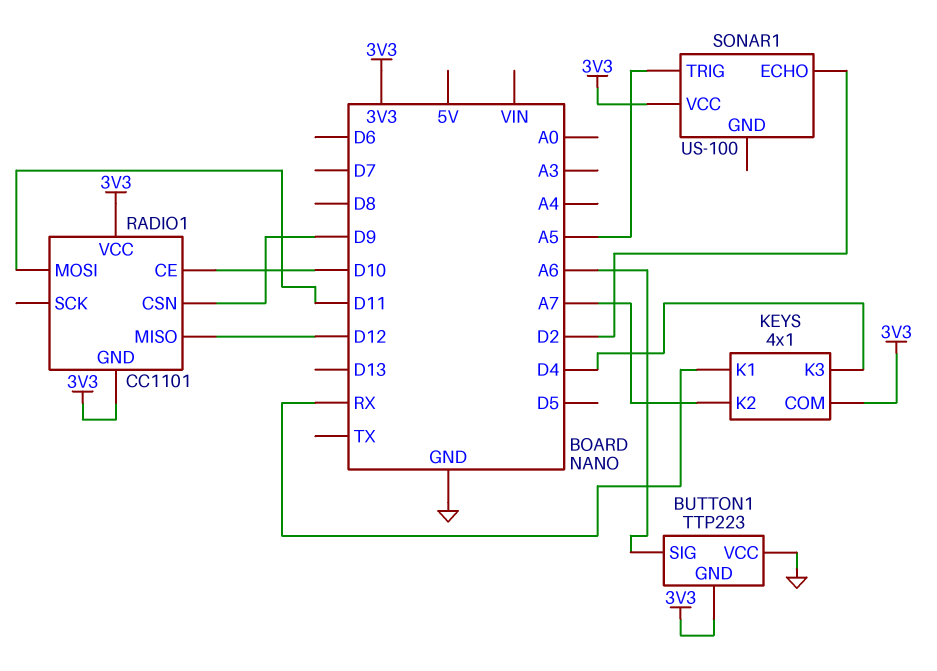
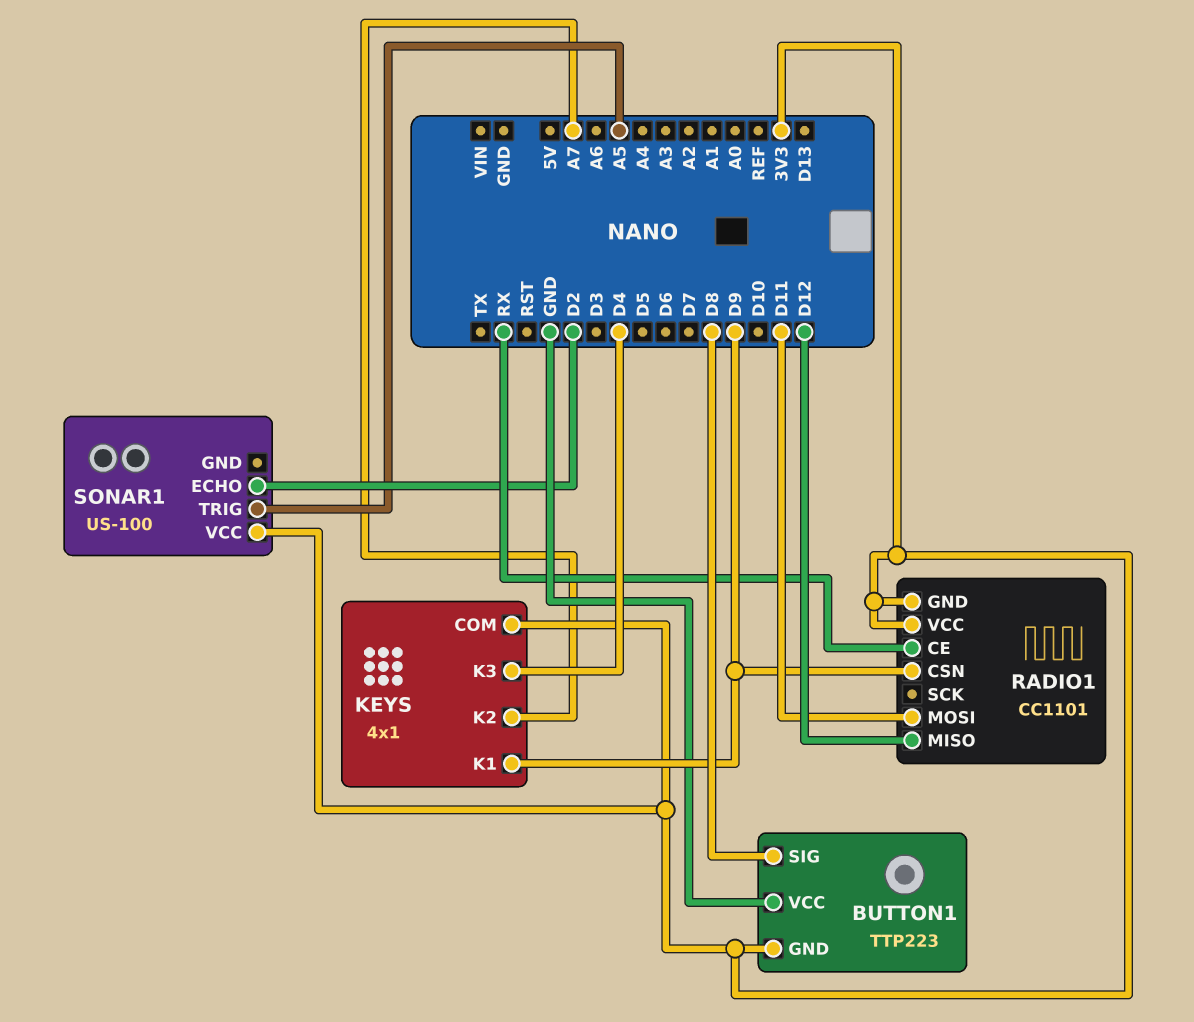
BUTTON1 pin SIG: A6 -> D8
KEYS pin K1: RX -> D9
RADIO1 pin CE: D10 -> RX

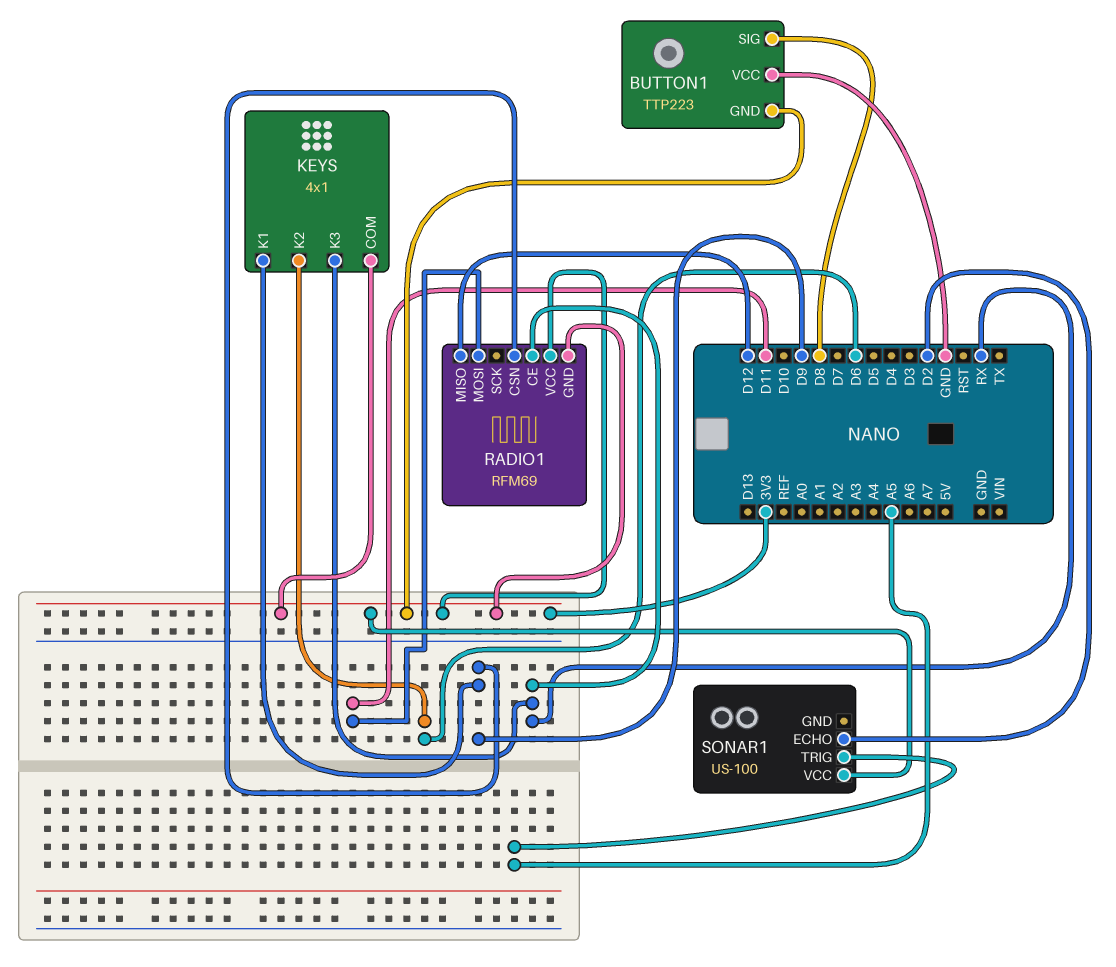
KEYS pin K2: A7 -> D6
KEYS pin K3: D4 -> RX
RADIO1: CC1101 -> RFM69

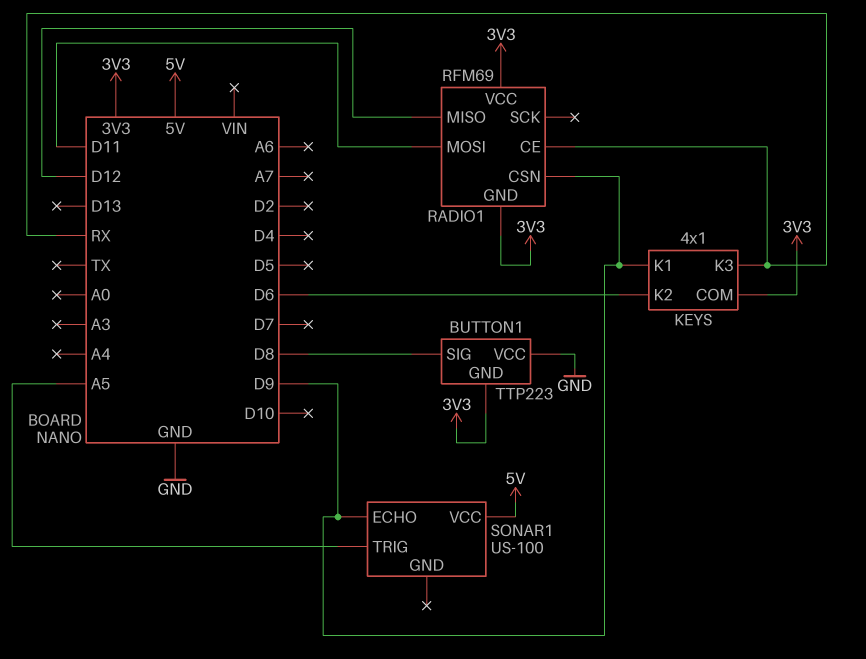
SONAR1 pin ECHO: D2 -> D9
SONAR1 pin VCC: 3V3 -> 5V

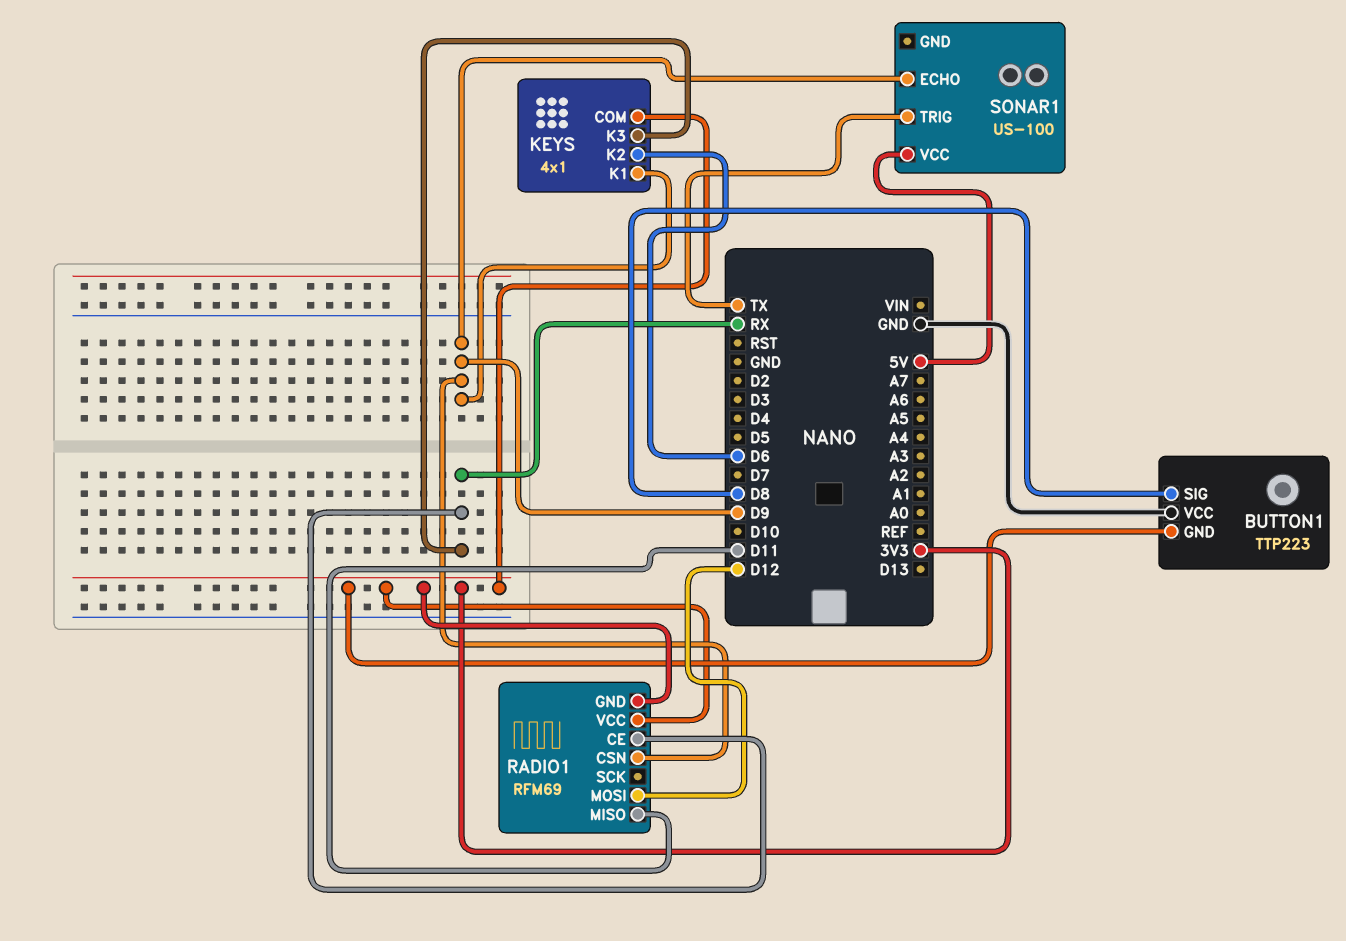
RADIO1 pin MISO: D12 -> D11
RADIO1 pin MOSI: D11 -> D12
SONAR1 pin TRIG: A5 -> TX

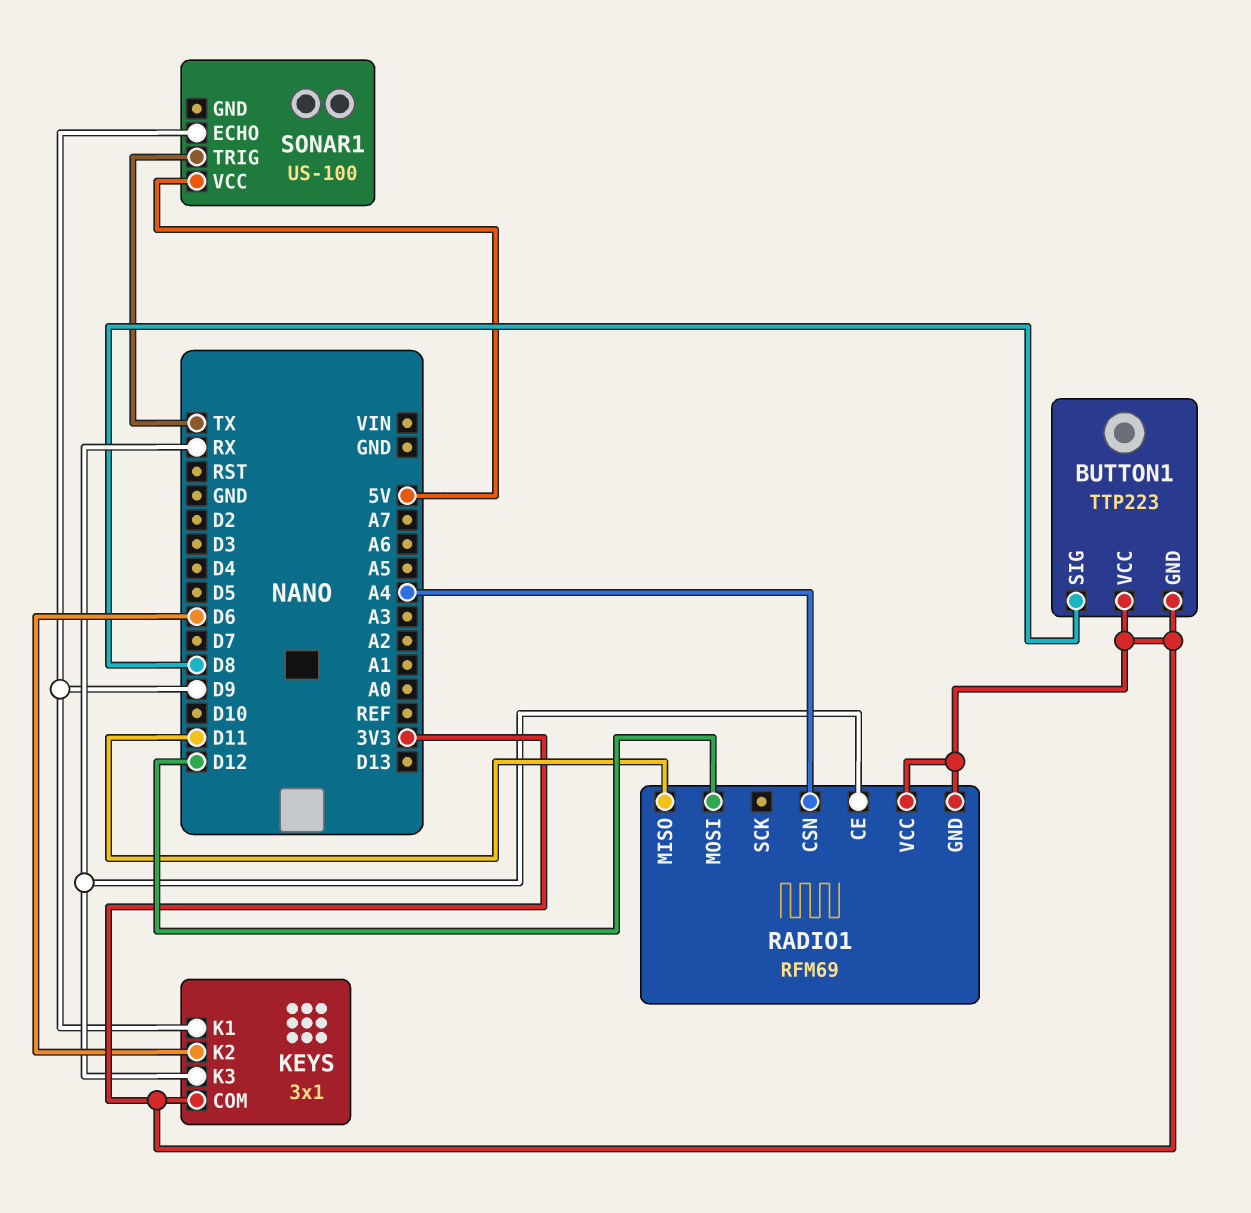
BUTTON1 pin VCC: GND -> 3V3
KEYS: 4x1 -> 3x1
RADIO1 pin CSN: D9 -> A4

